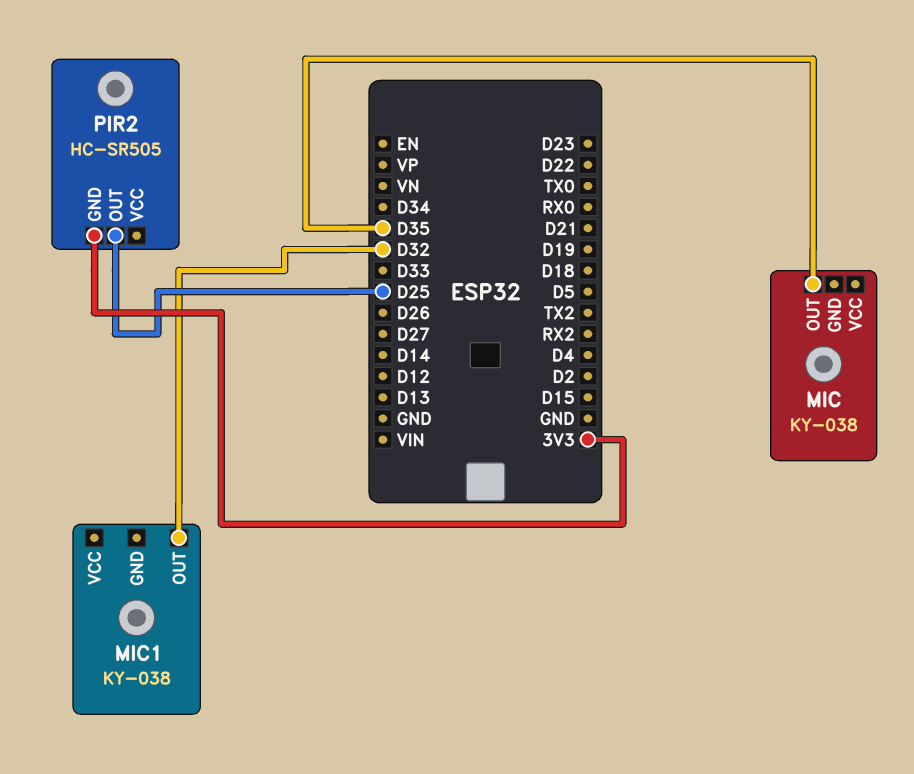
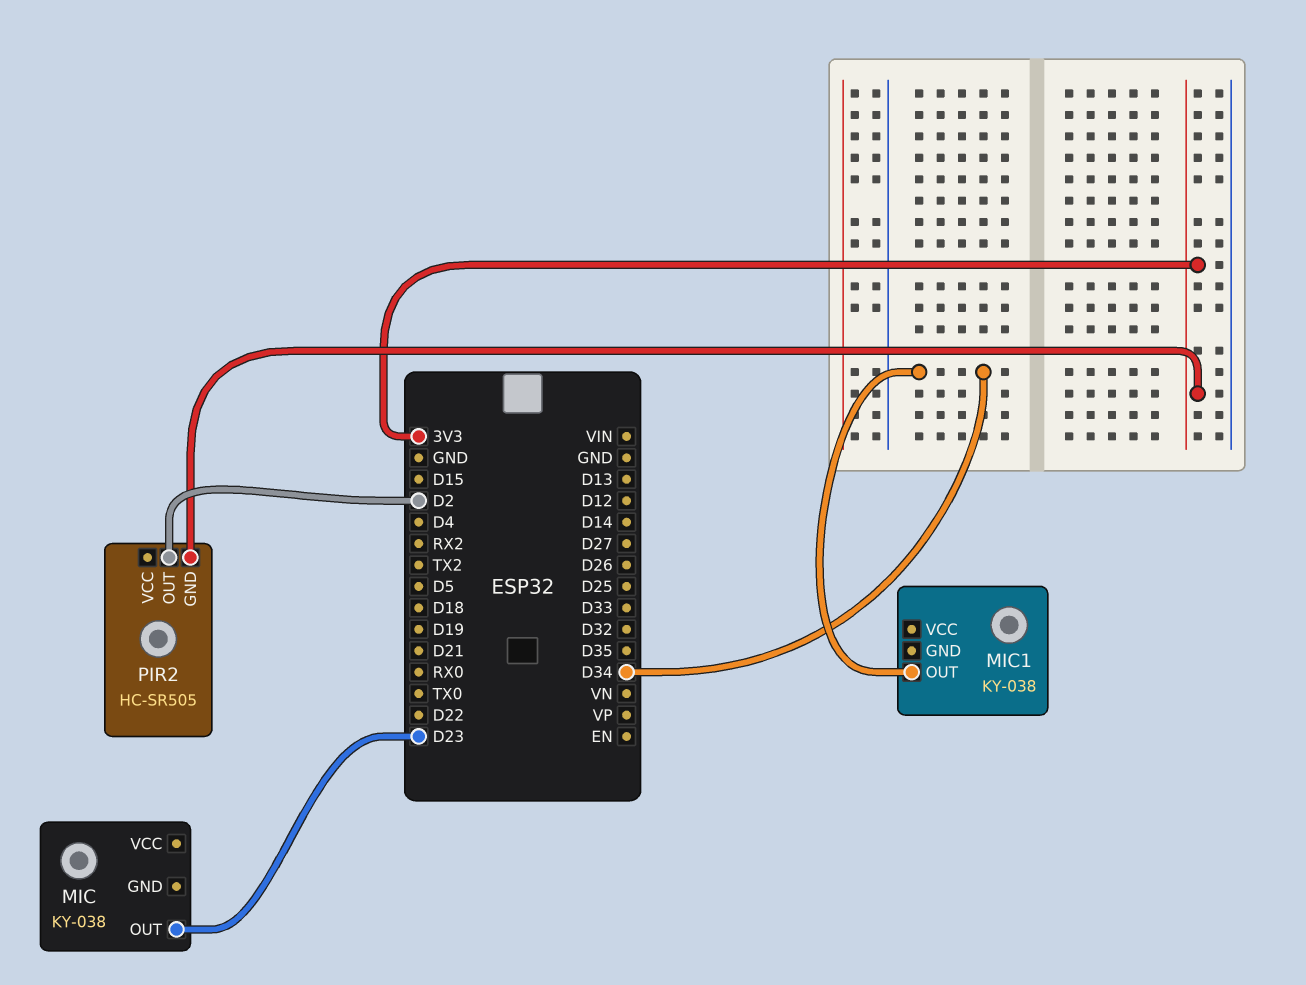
MIC pin OUT: D35 -> D23
MIC1 pin OUT: D32 -> D34
PIR2 pin OUT: D25 -> D2

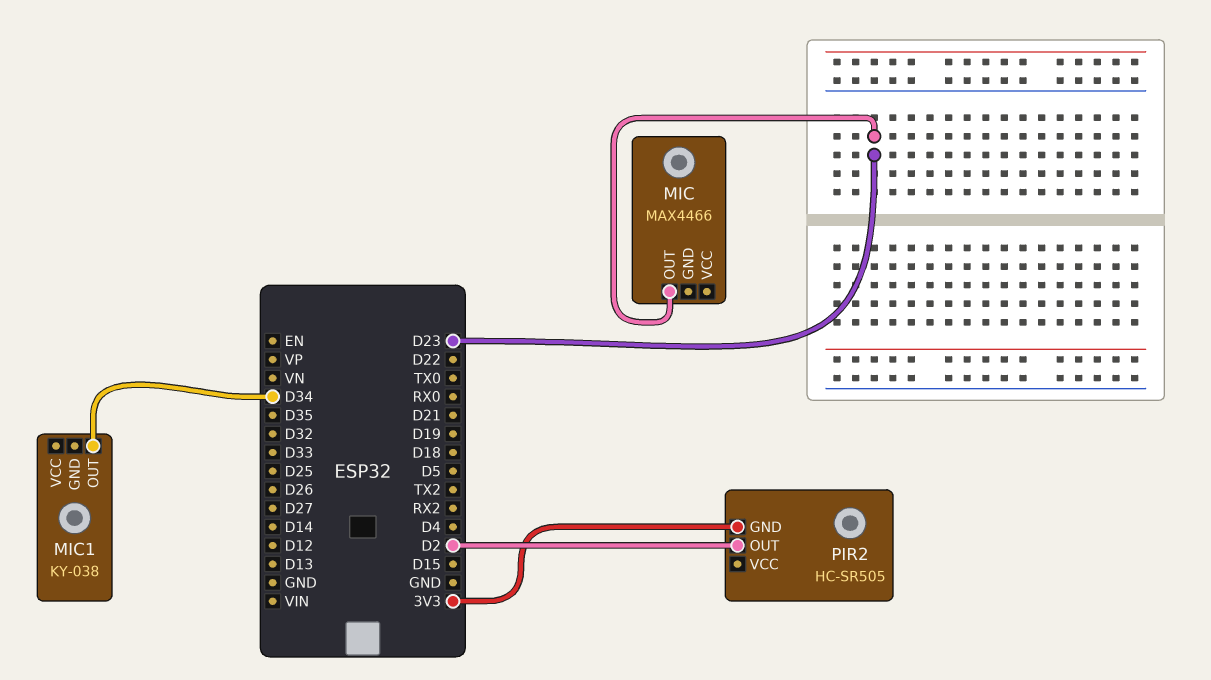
MIC: KY-038 -> MAX4466

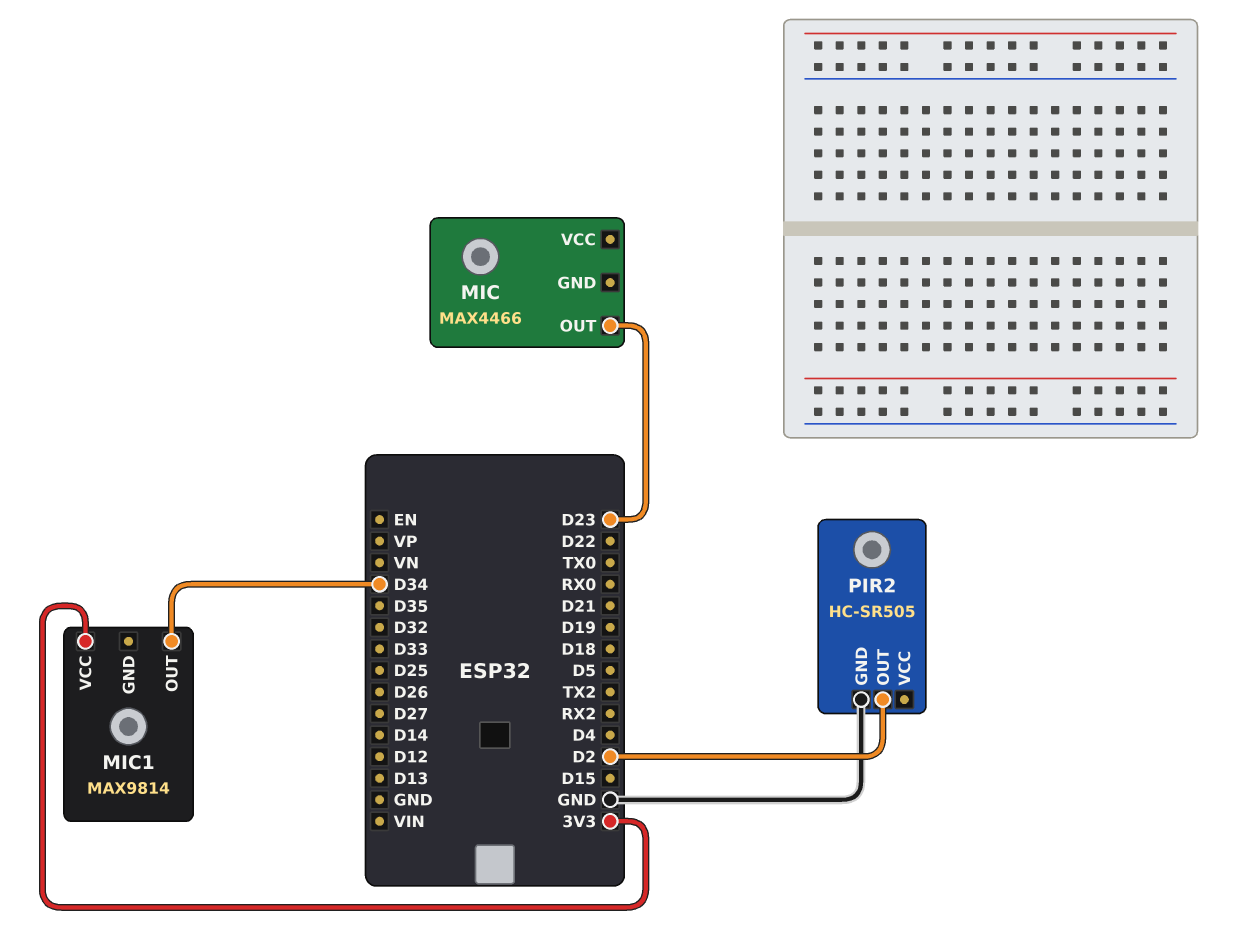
MIC1: KY-038 -> MAX9814
MIC1 pin VCC: none -> 3V3
PIR2 pin GND: 3V3 -> GND

